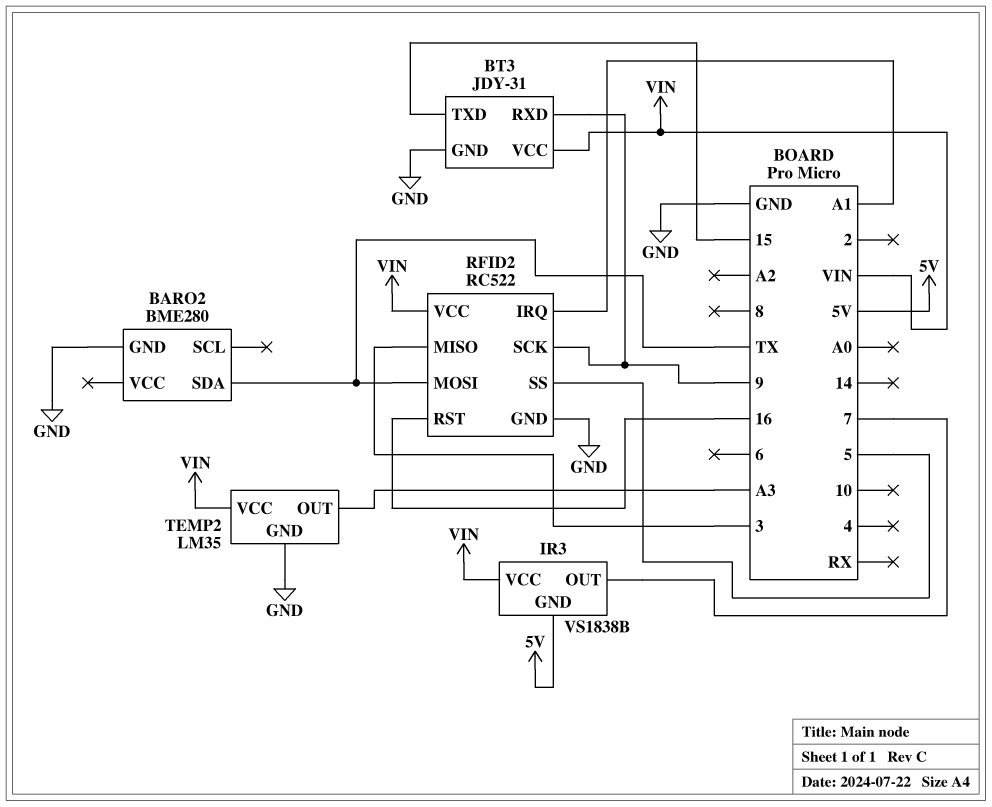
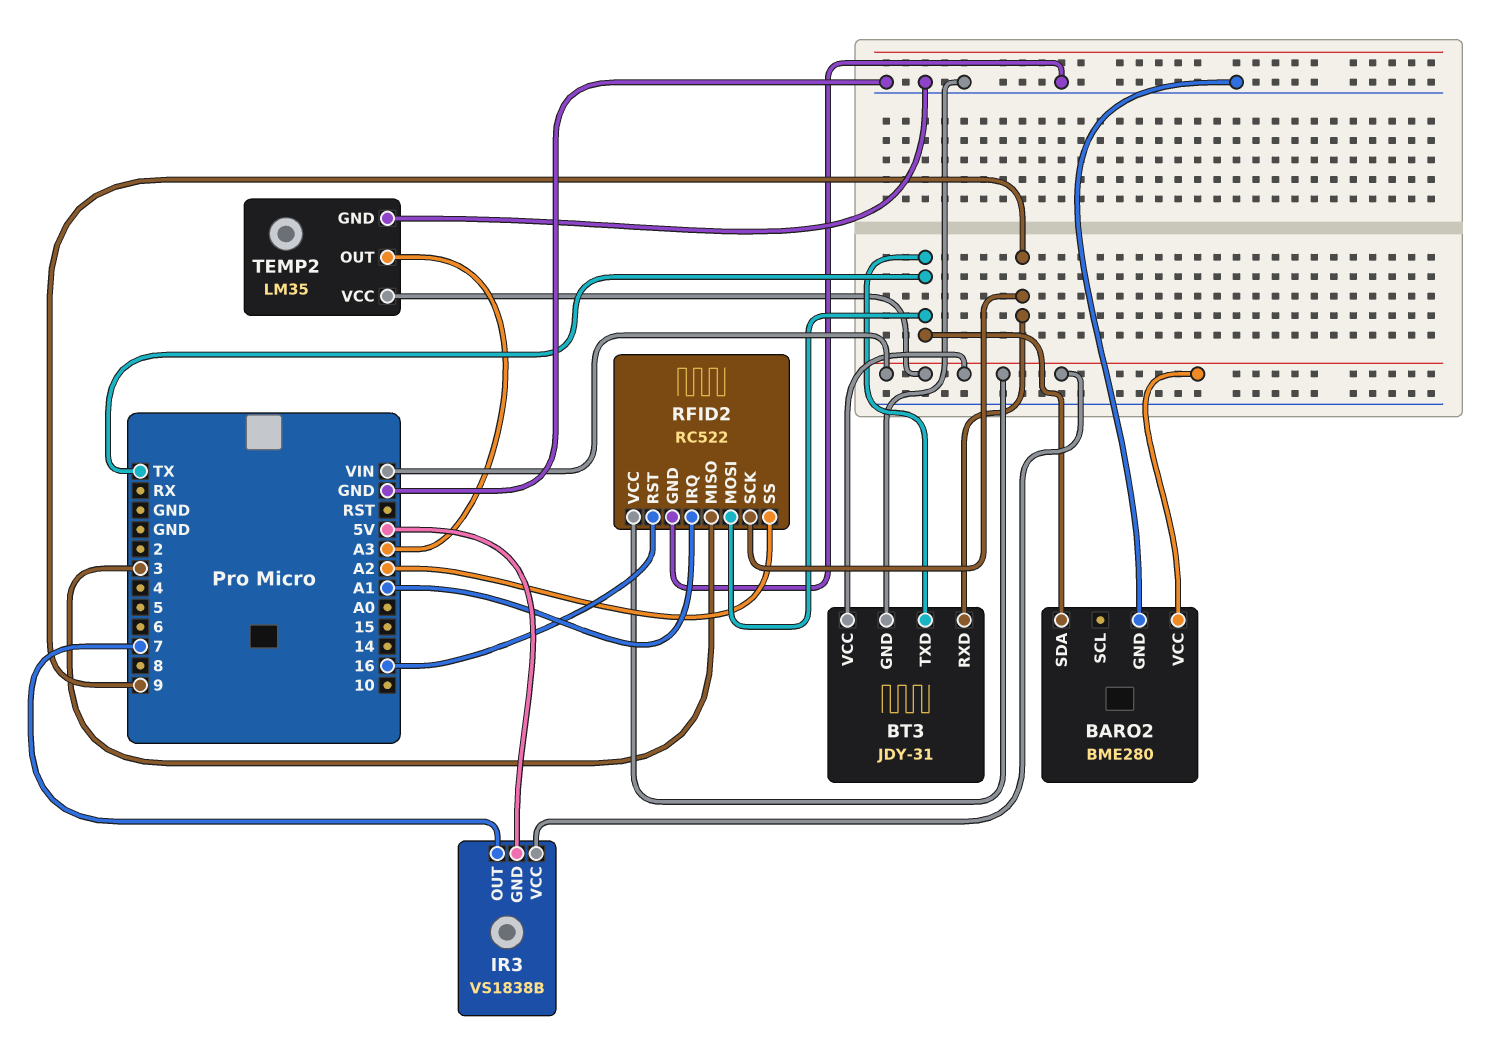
BARO2 pin VCC: none -> VIN
BT3 pin TXD: 15 -> TX
RFID2 pin SS: 5 -> A2

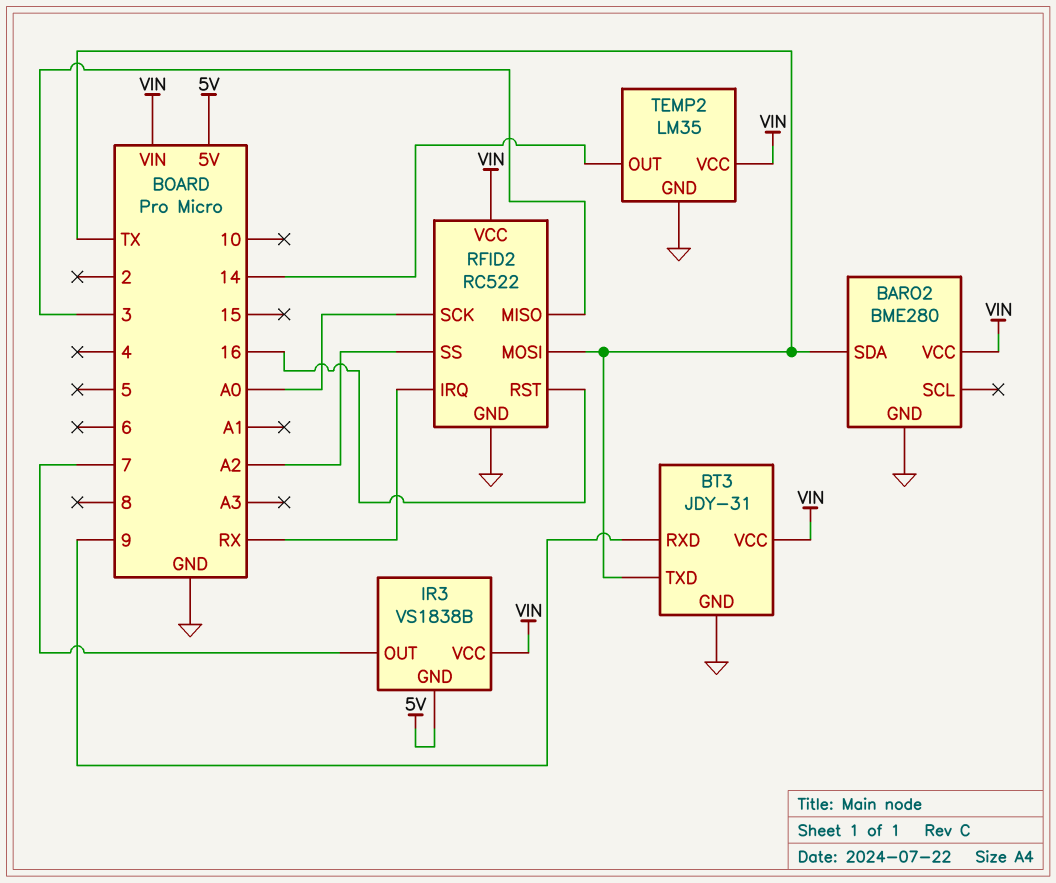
RFID2 pin IRQ: A1 -> RX
RFID2 pin SCK: 9 -> A0
TEMP2 pin OUT: A3 -> 14

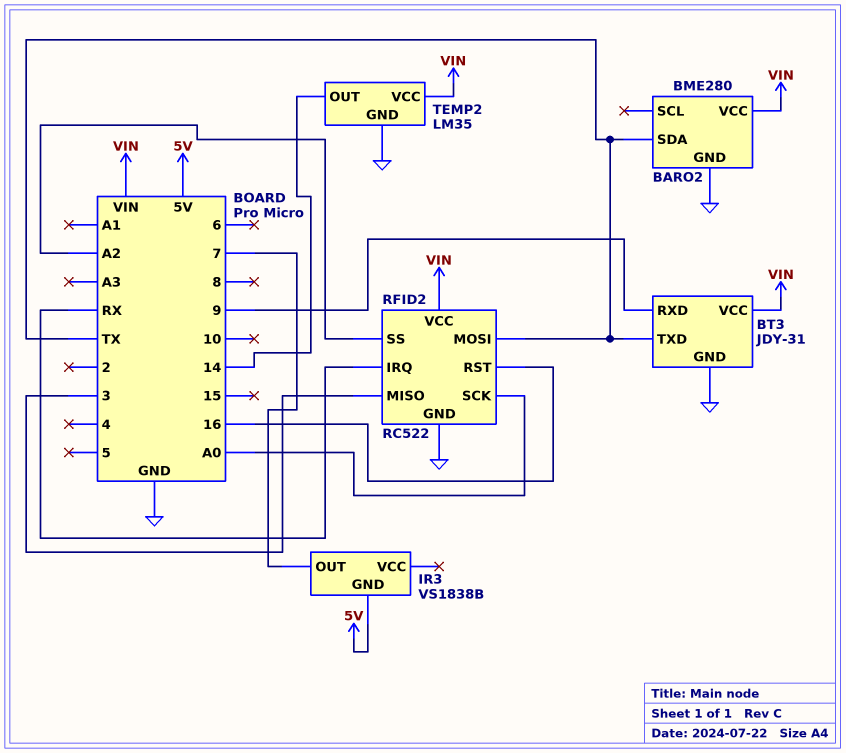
IR3 pin VCC: VIN -> none

